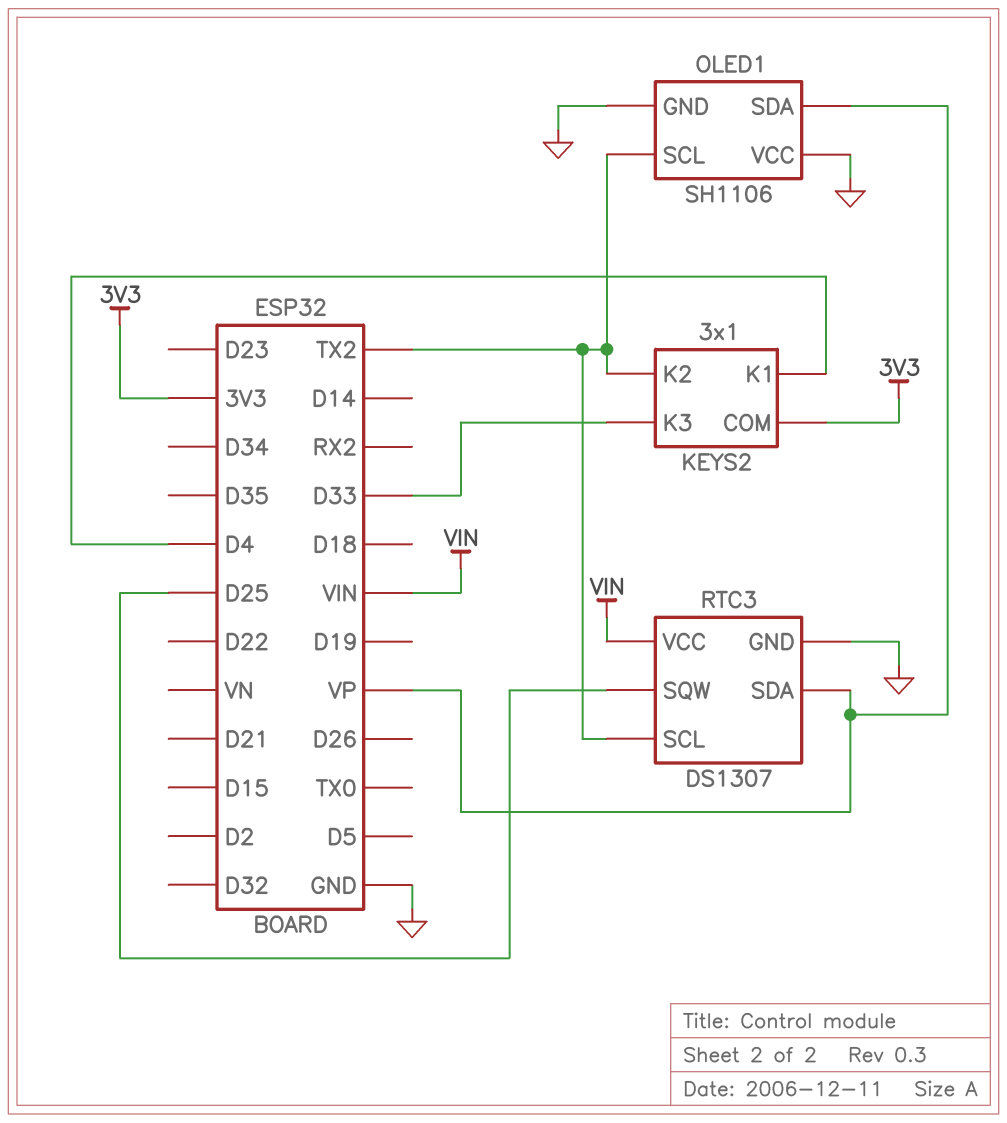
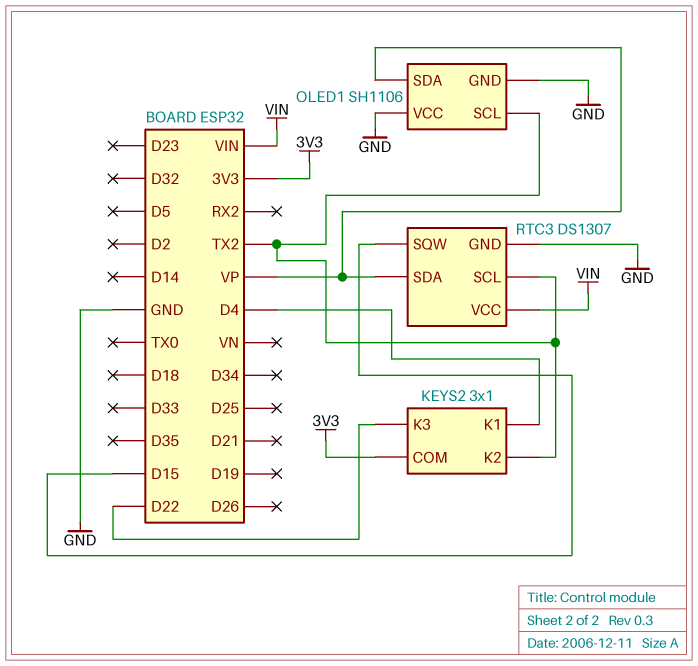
KEYS2 pin K3: D33 -> D22
RTC3 pin SQW: D25 -> D15

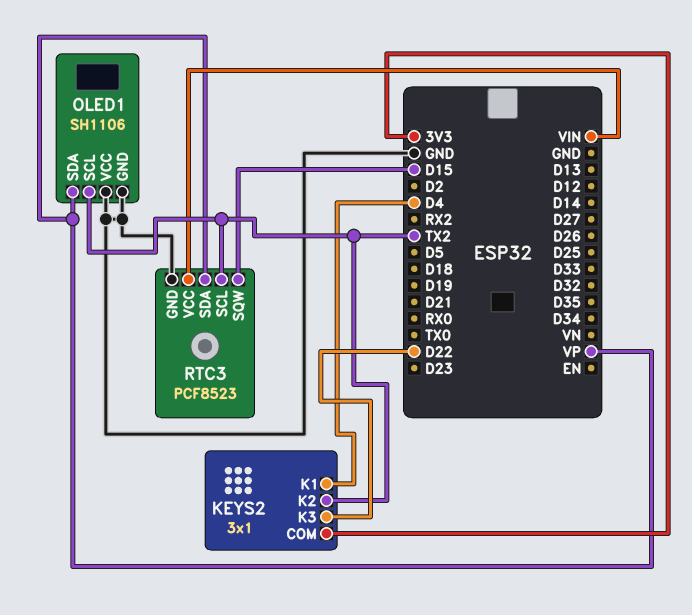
RTC3: DS1307 -> PCF8523

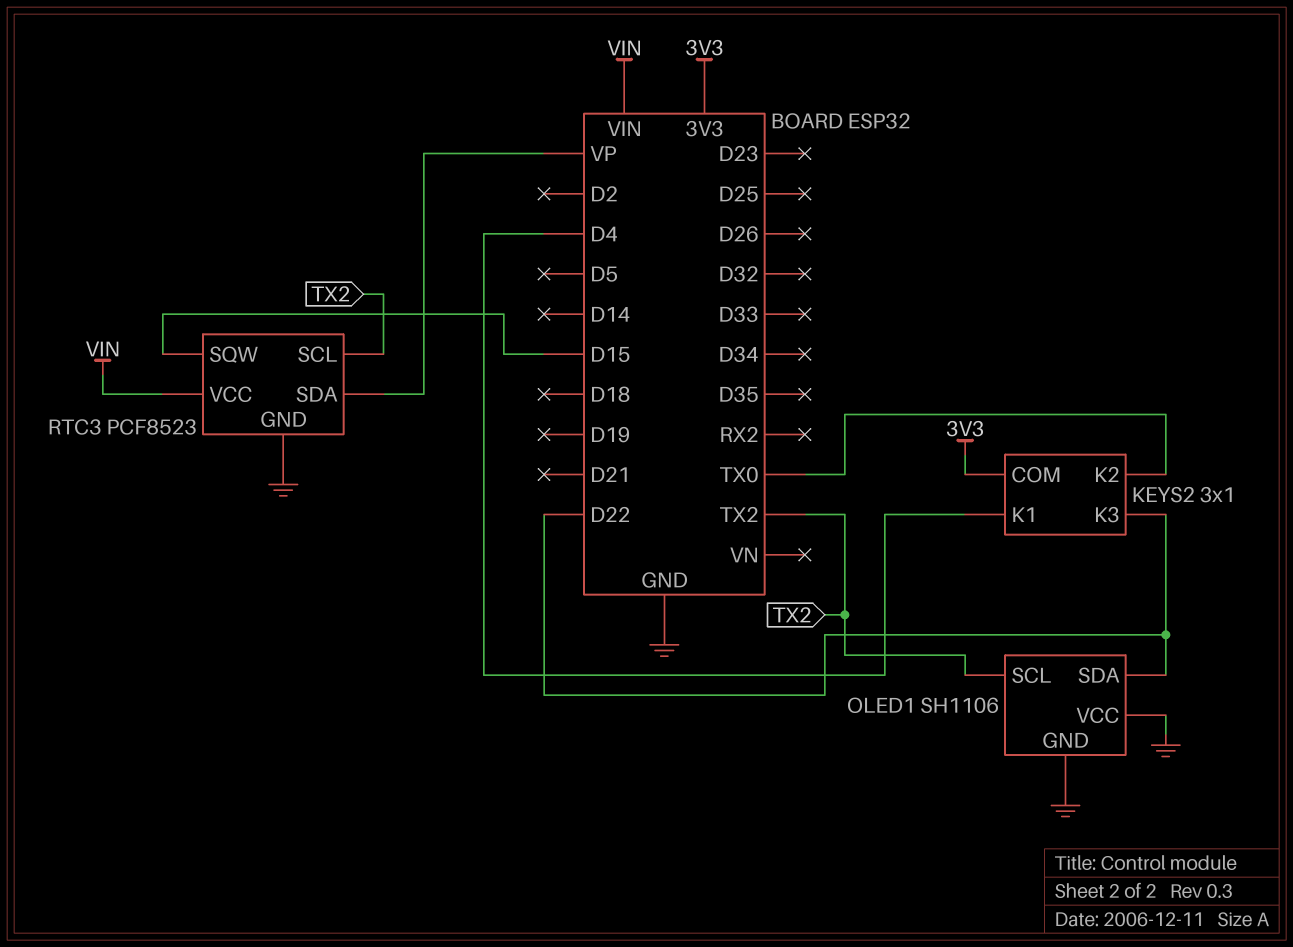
KEYS2 pin K2: TX2 -> TX0
OLED1 pin SDA: VP -> D22

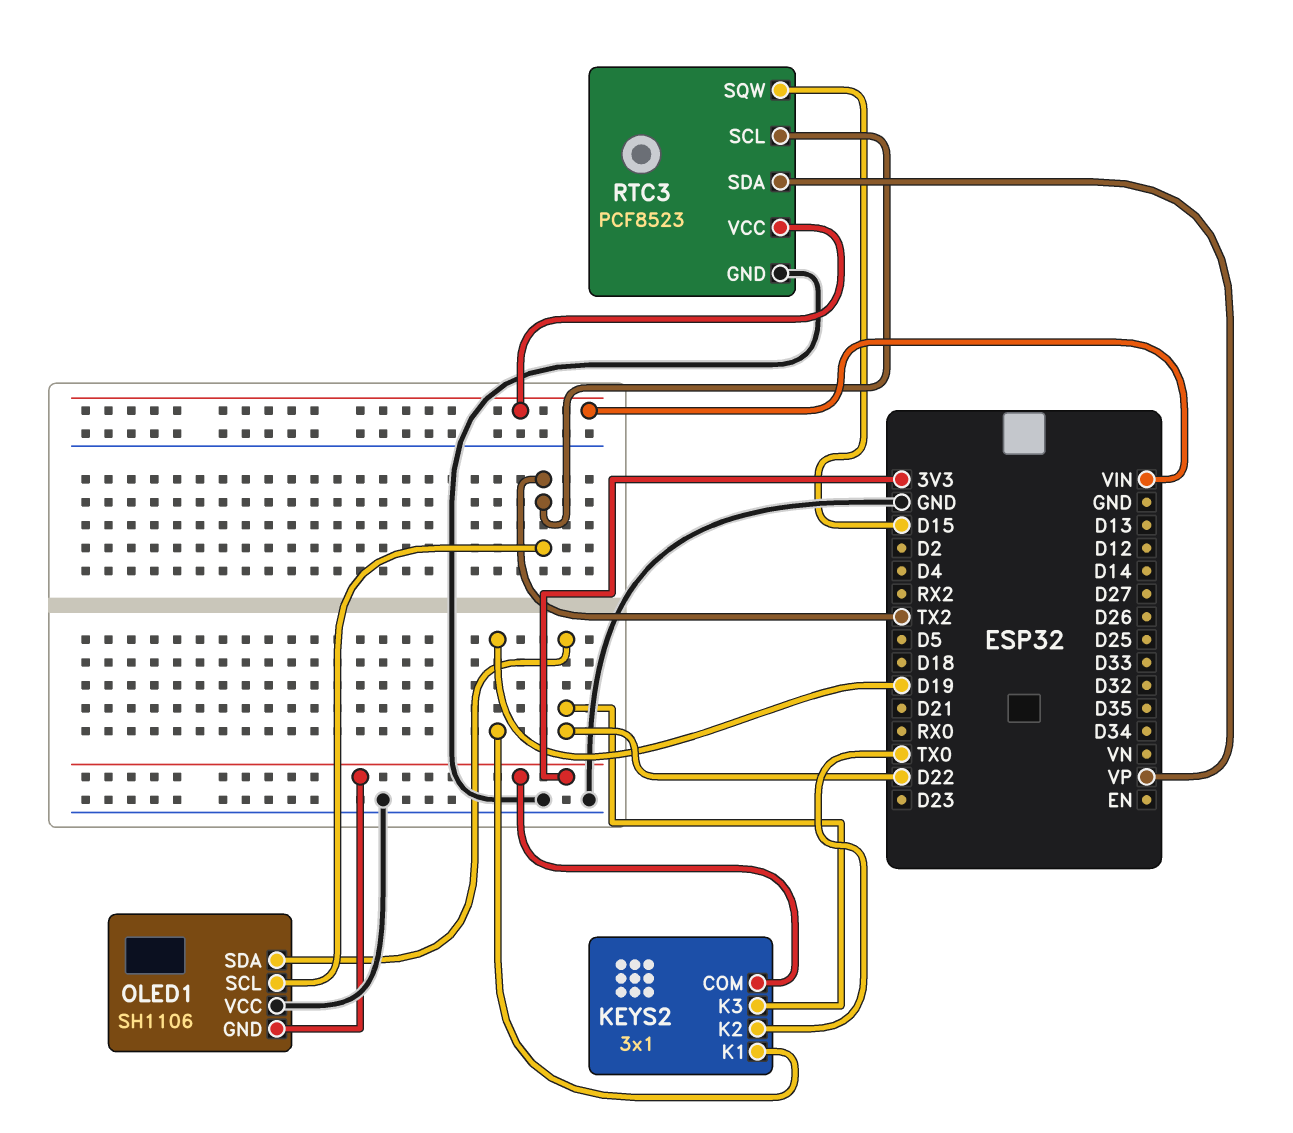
KEYS2 pin K1: D4 -> D19
OLED1 pin GND: GND -> 3V3

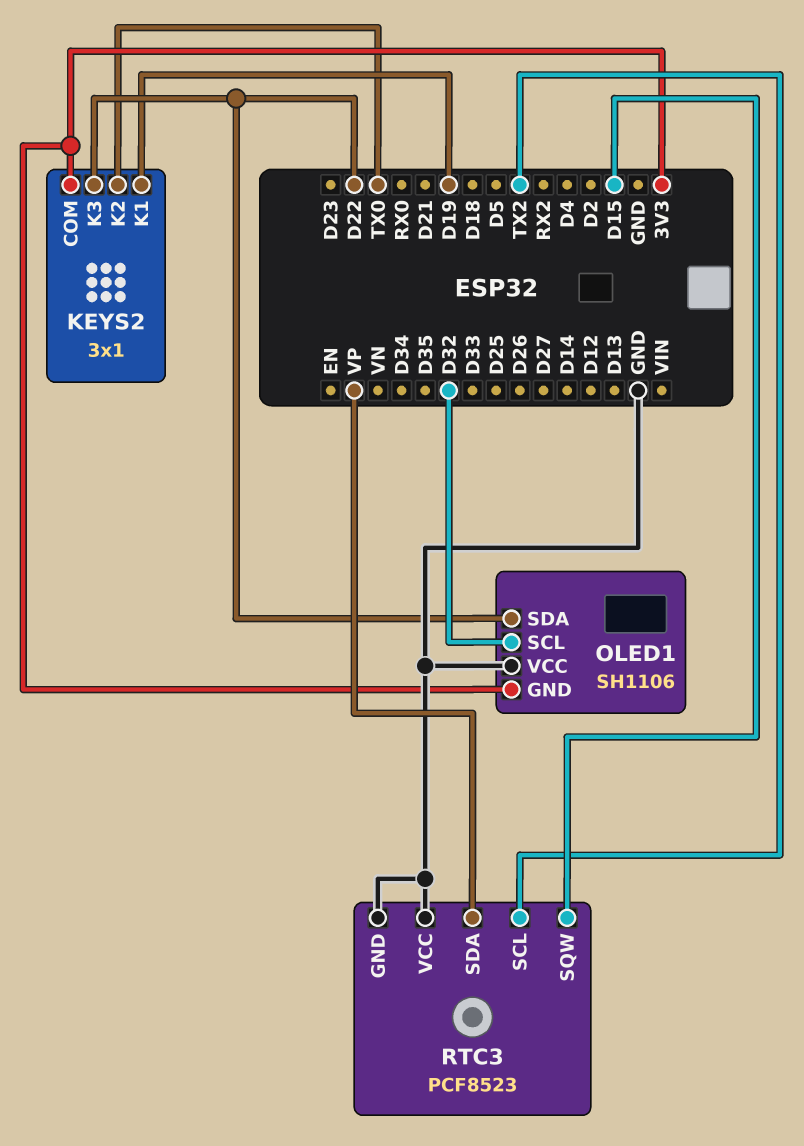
OLED1 pin SCL: TX2 -> D32
RTC3 pin VCC: VIN -> GND

